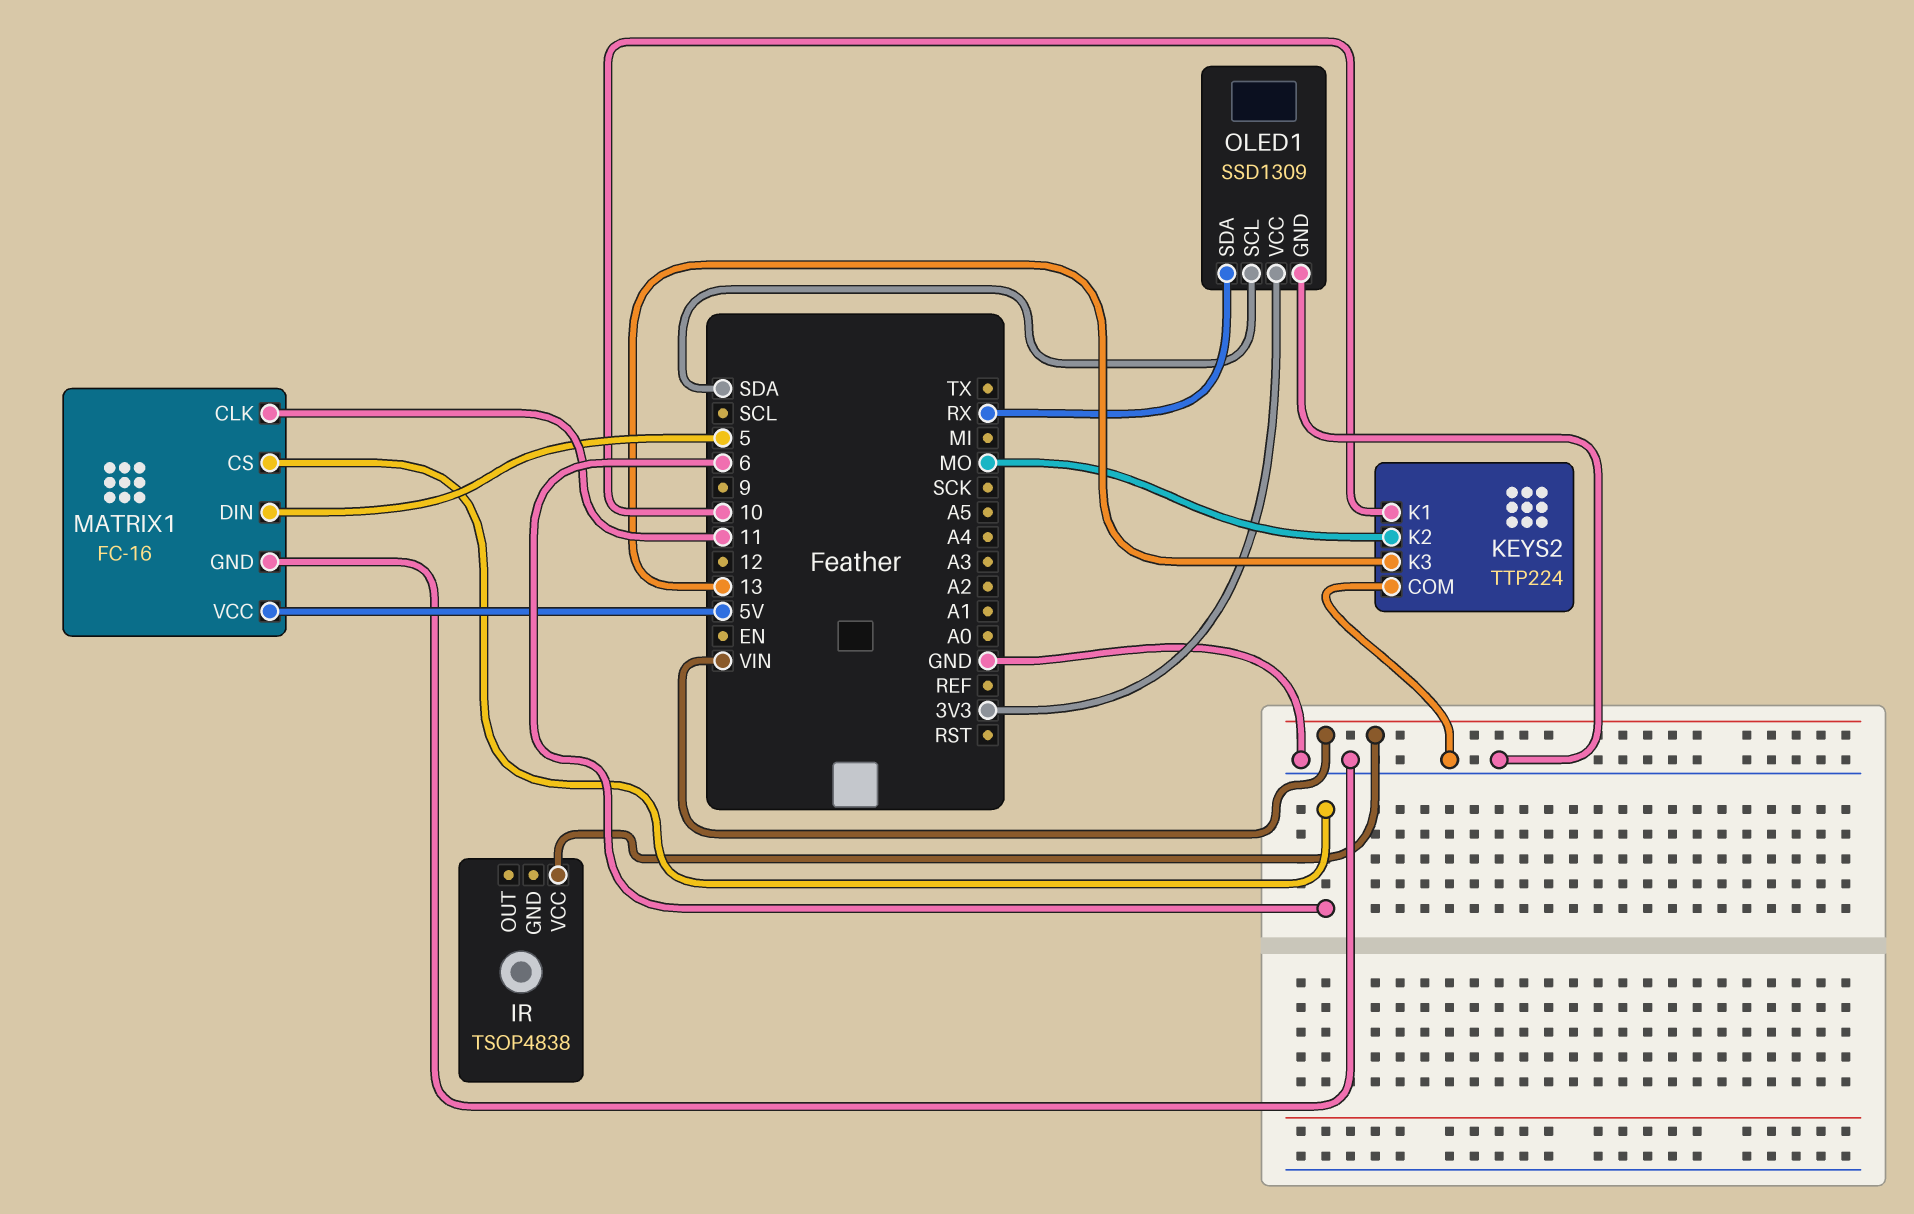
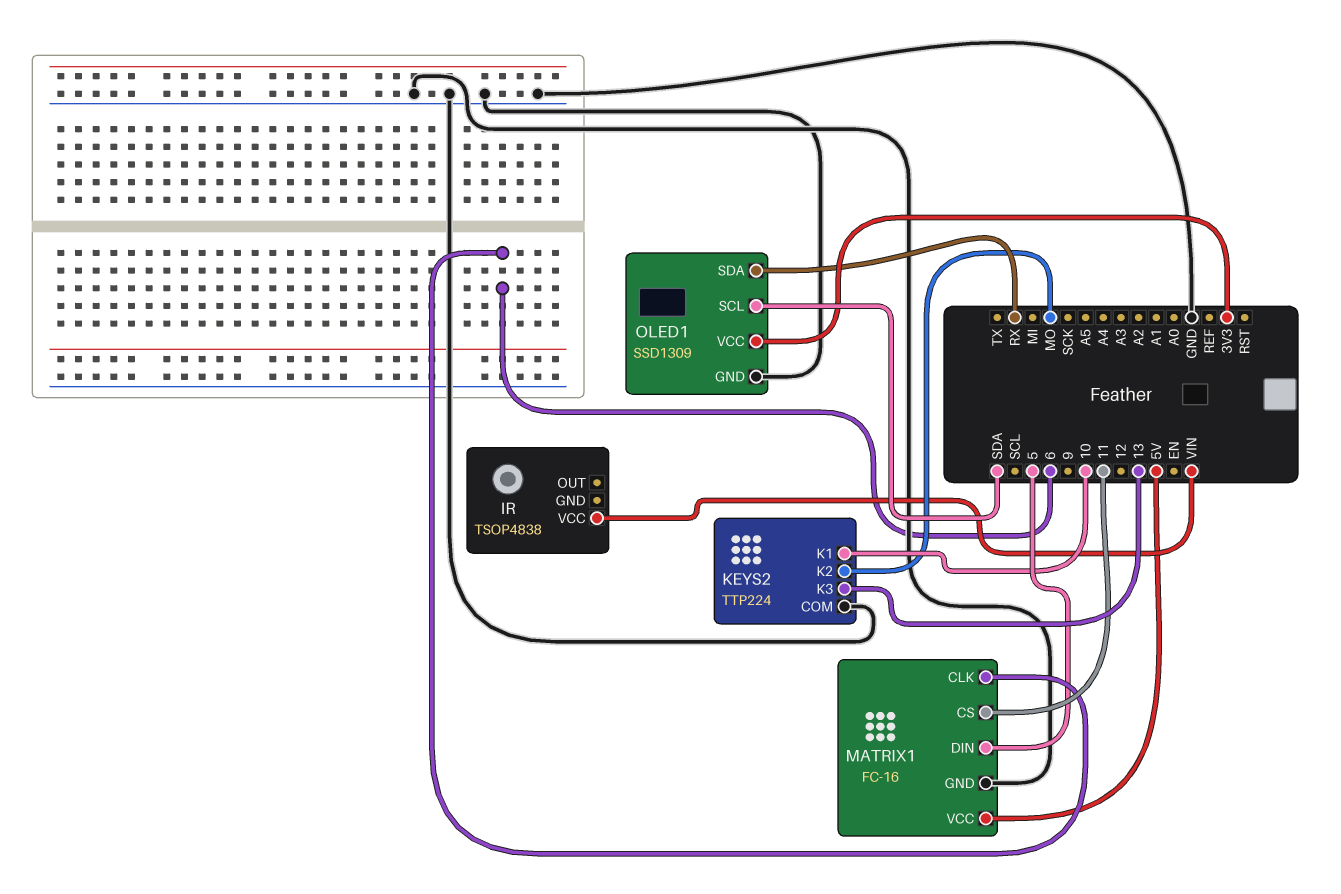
MATRIX1 pin CLK: 11 -> 6
MATRIX1 pin CS: 6 -> 11

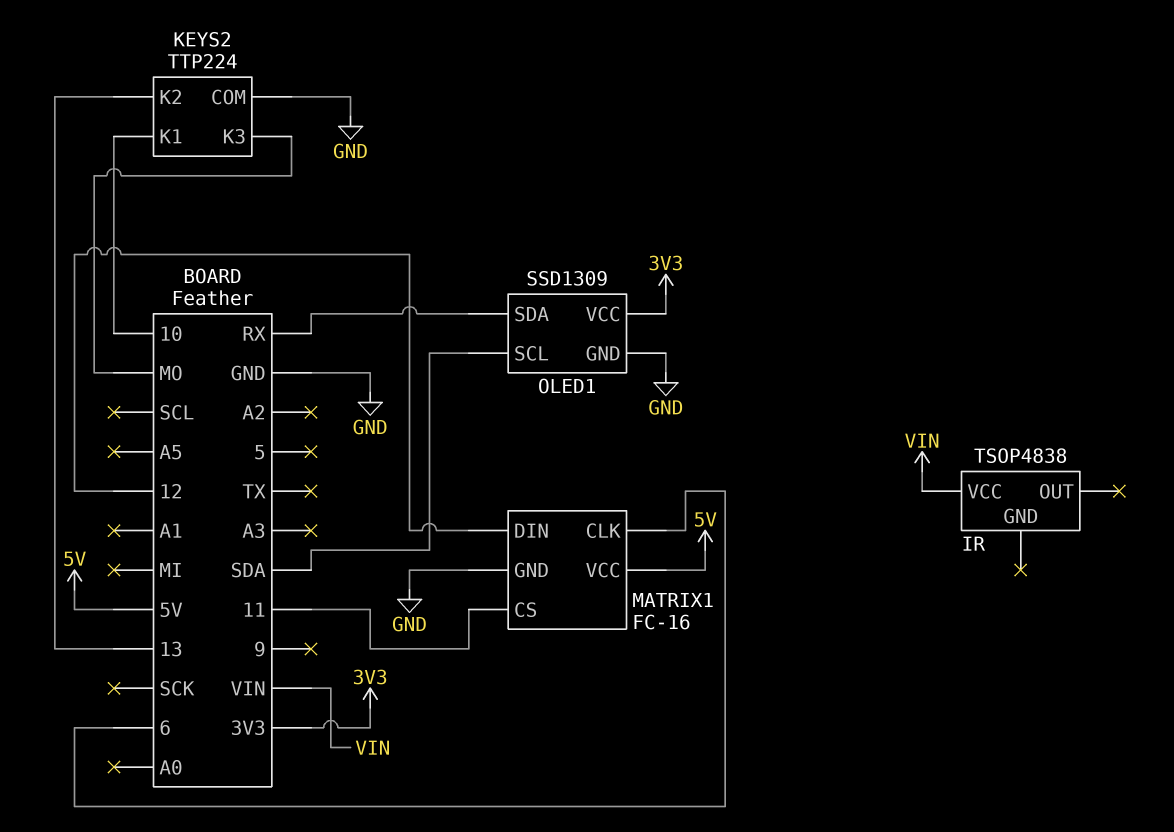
KEYS2 pin K2: MO -> 13
KEYS2 pin K3: 13 -> MO
MATRIX1 pin DIN: 5 -> 12

